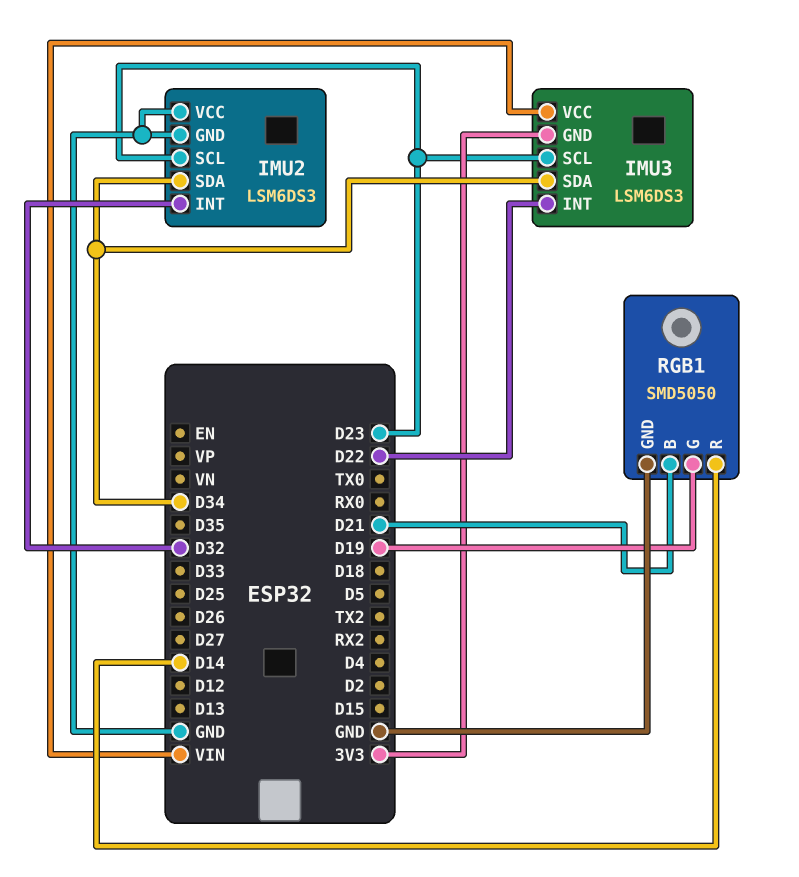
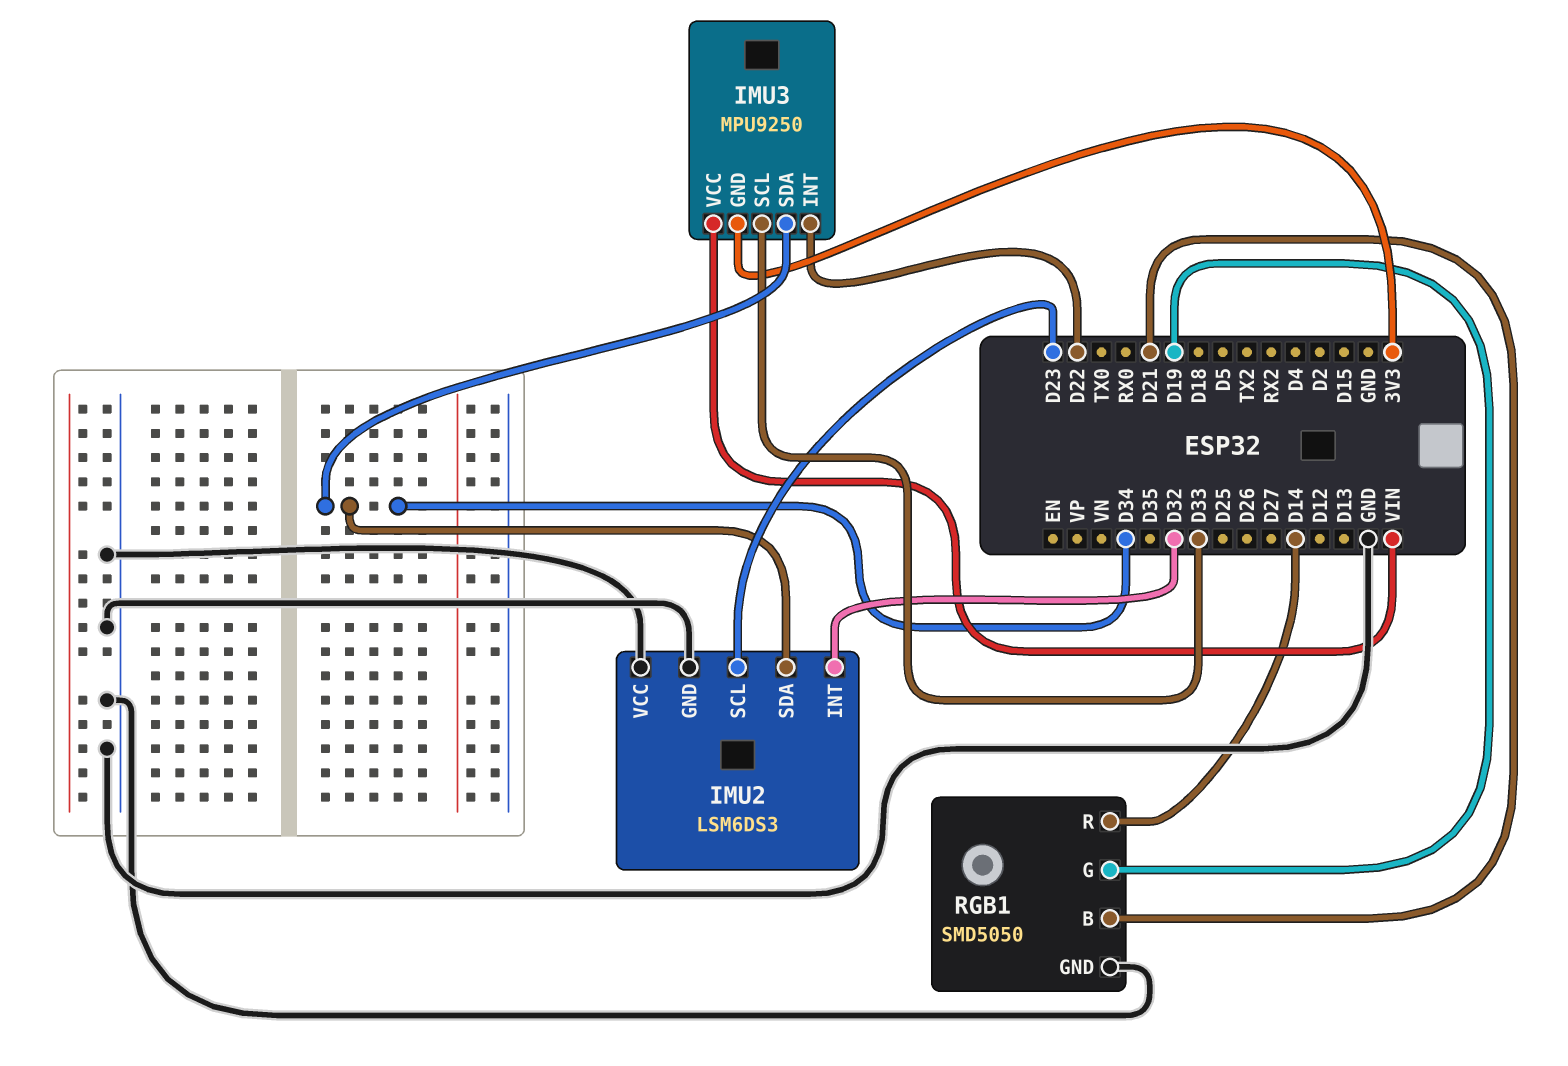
IMU3: LSM6DS3 -> MPU9250
IMU3 pin SCL: D23 -> D33

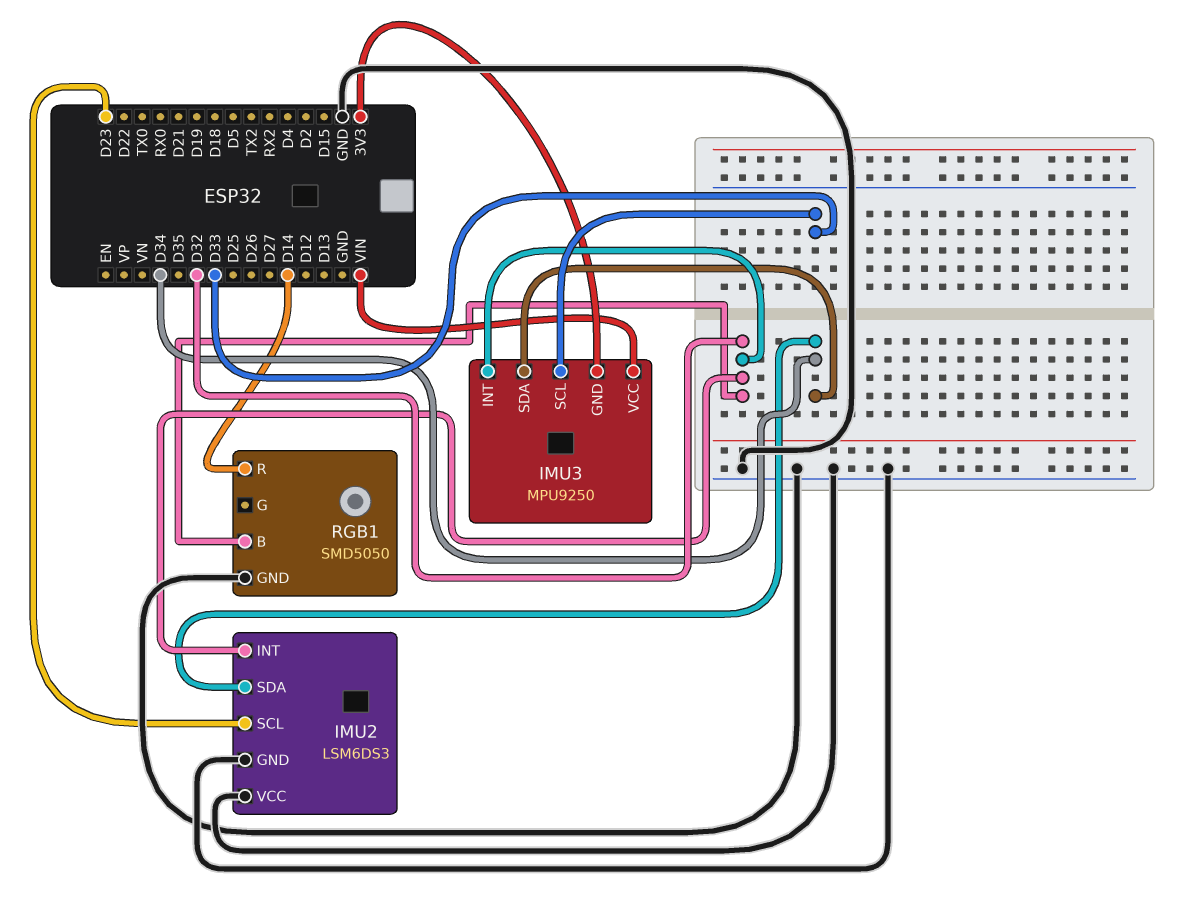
IMU3 pin INT: D22 -> D32
RGB1 pin B: D21 -> D32
RGB1 pin G: D19 -> none

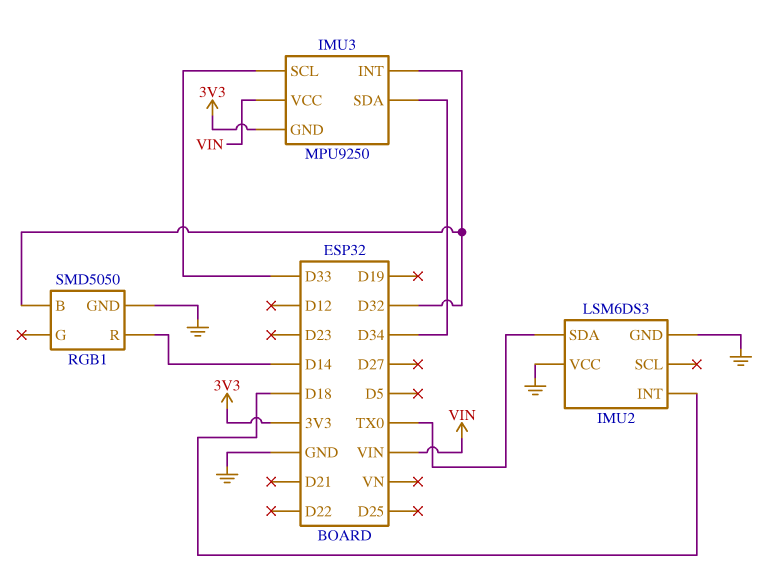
IMU2 pin INT: D32 -> D18
IMU2 pin SCL: D23 -> none
IMU2 pin SDA: D34 -> TX0

